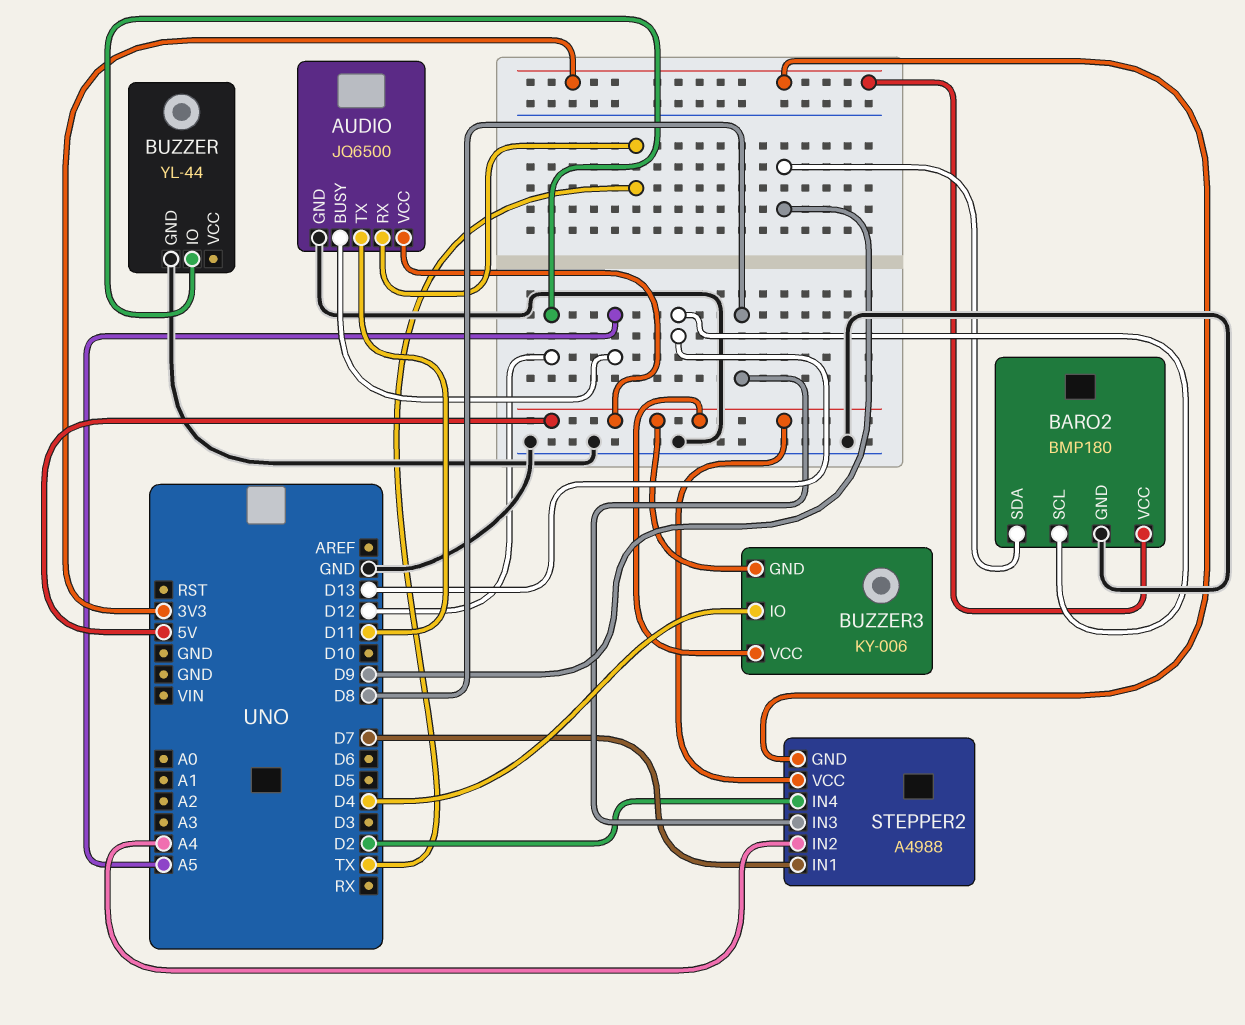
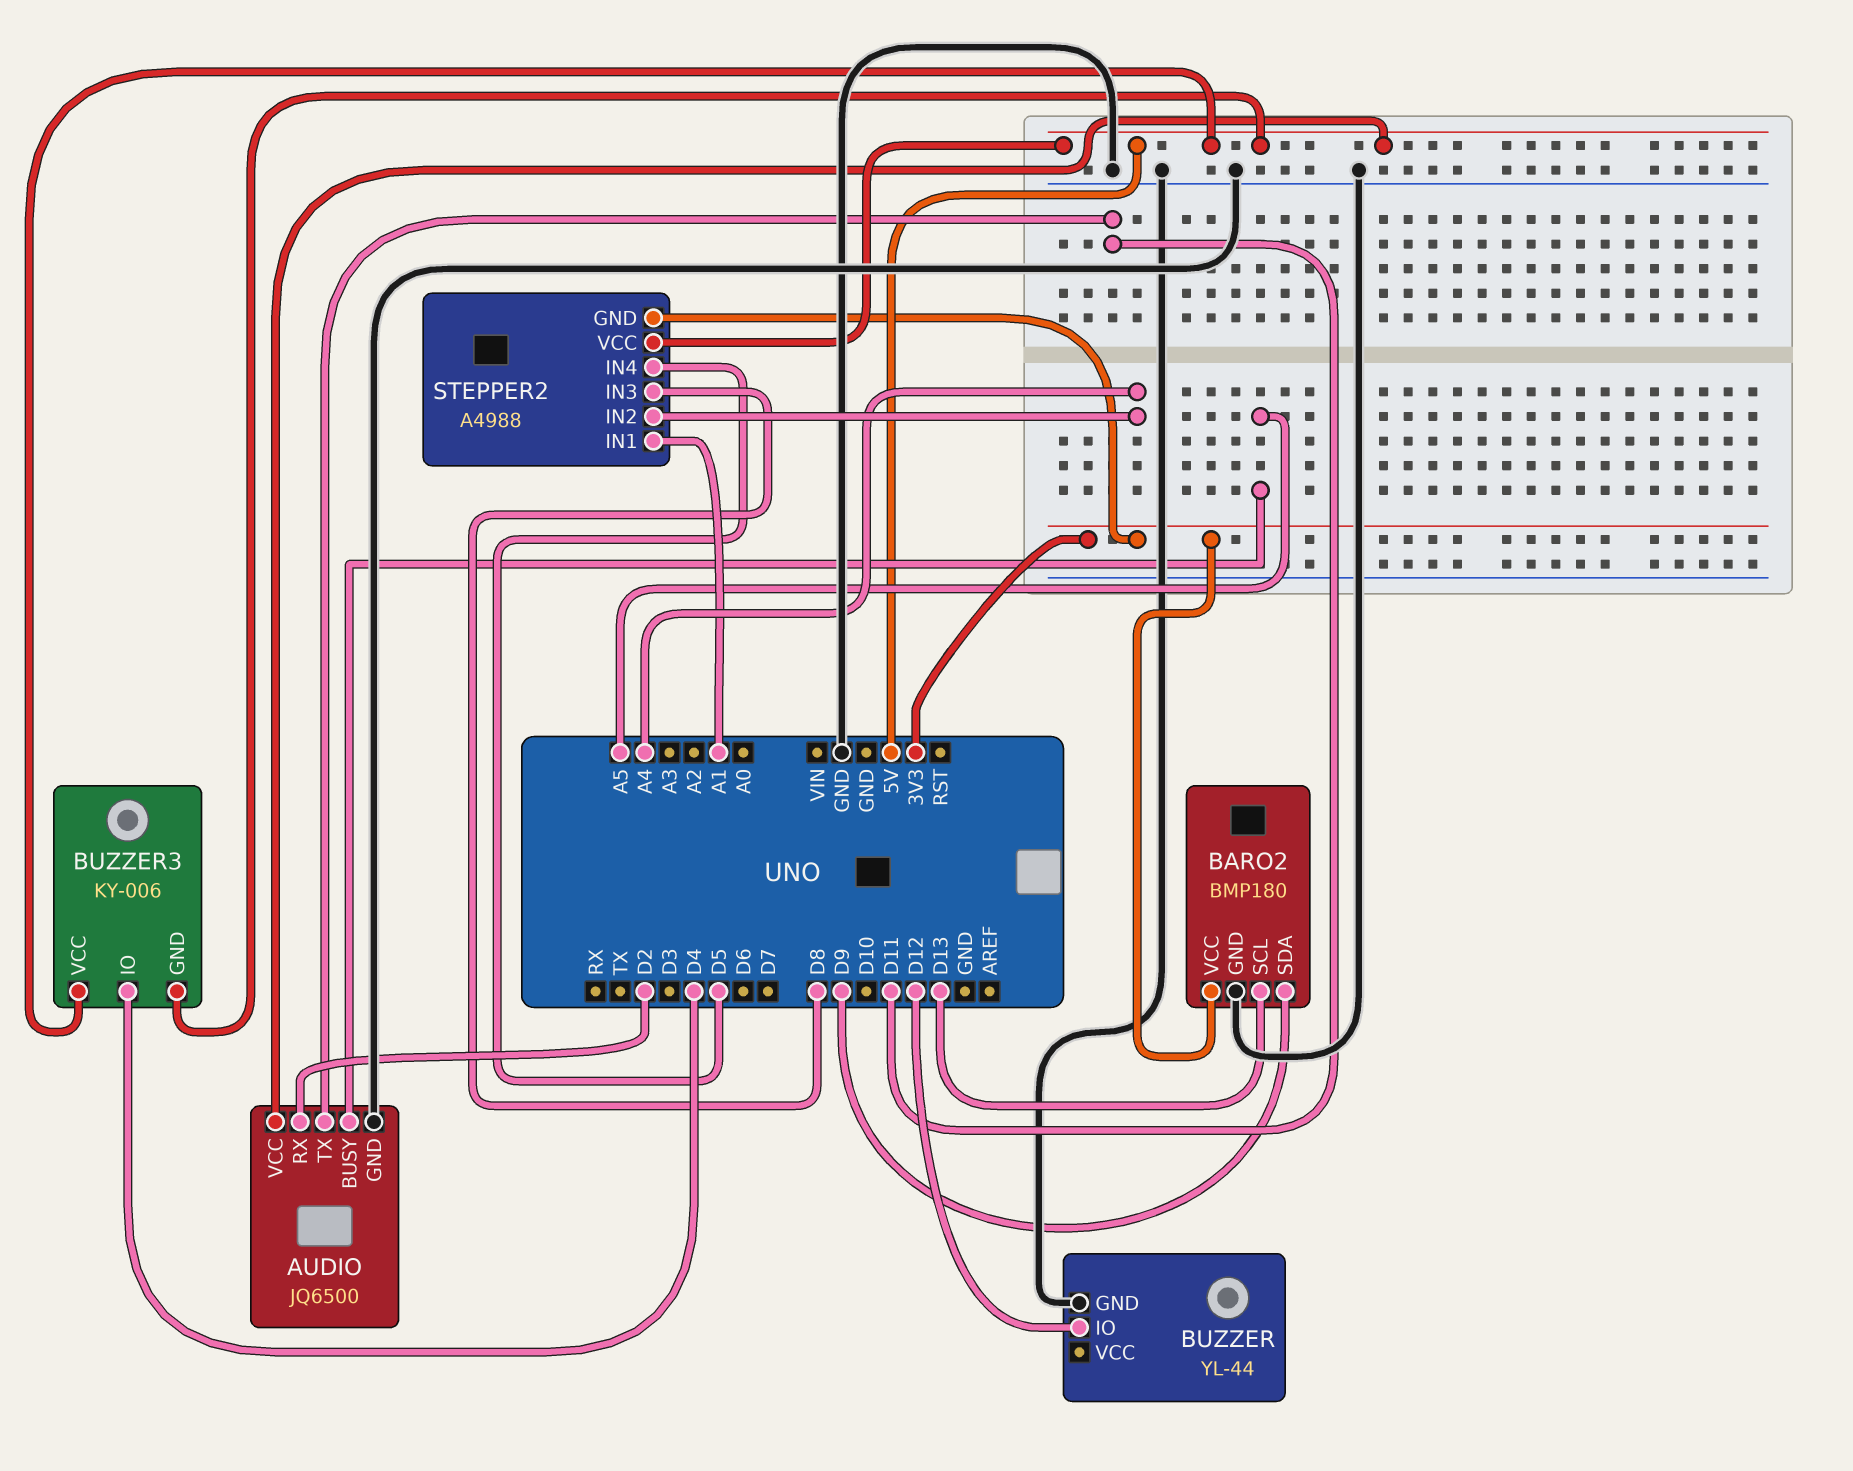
AUDIO pin RX: TX -> D2
STEPPER2 pin IN1: D7 -> A1
STEPPER2 pin IN4: D2 -> D5

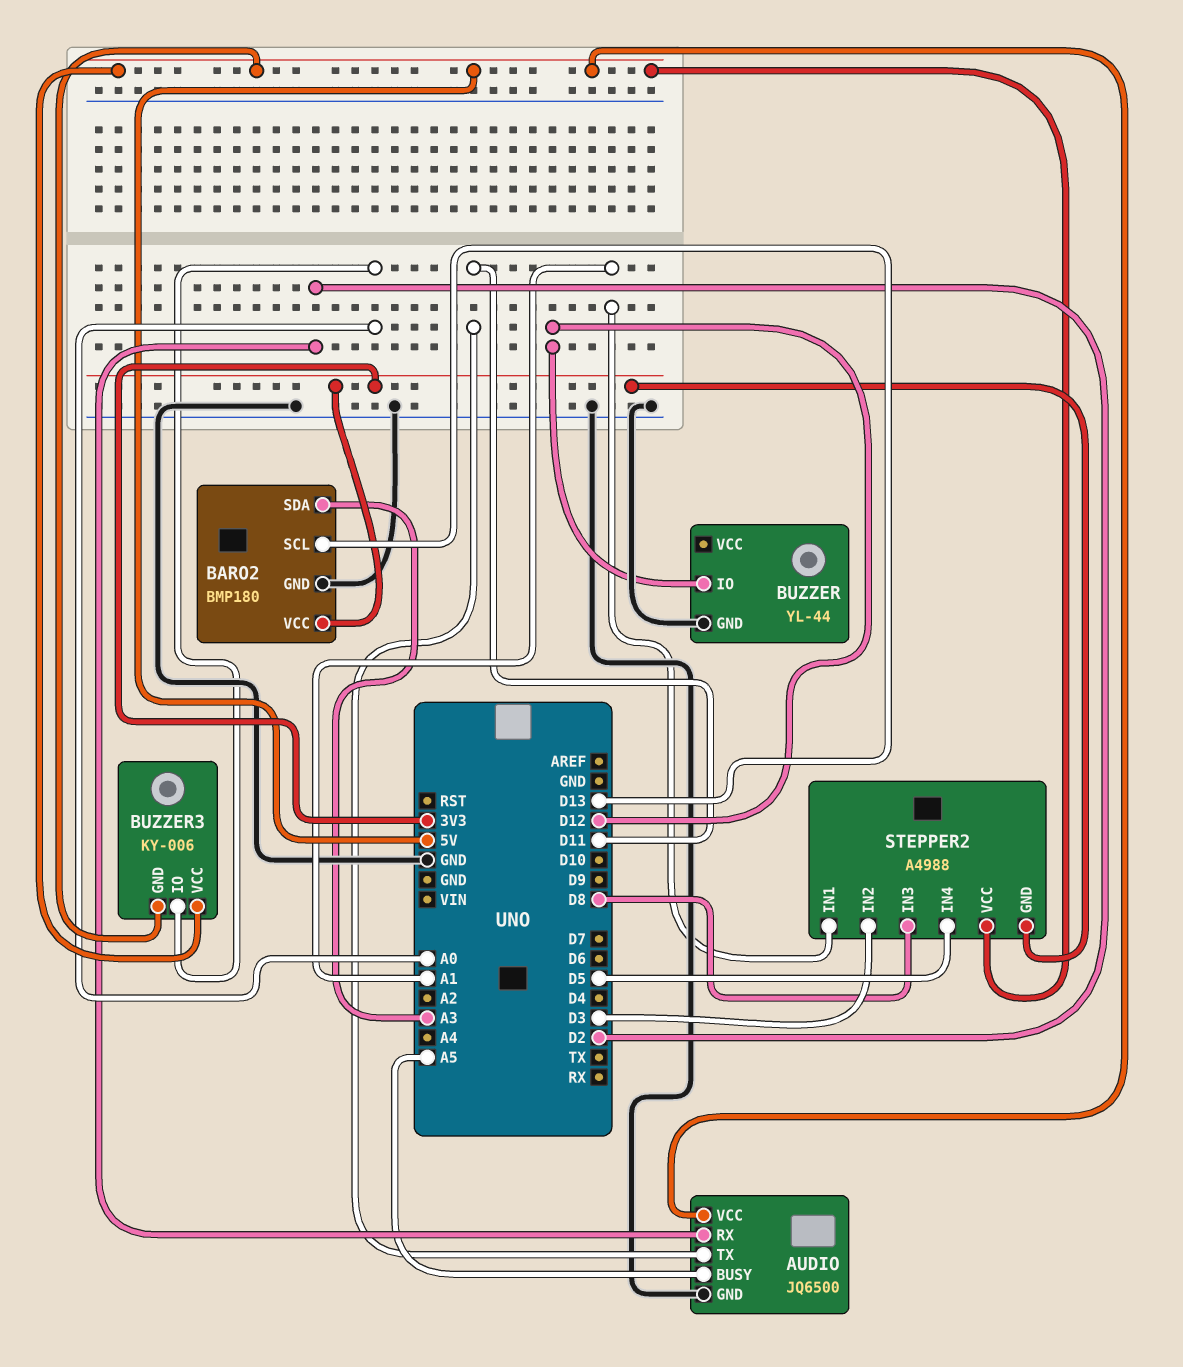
BARO2 pin SDA: D9 -> A3
BUZZER3 pin IO: D4 -> A0
STEPPER2 pin IN2: A4 -> D3

